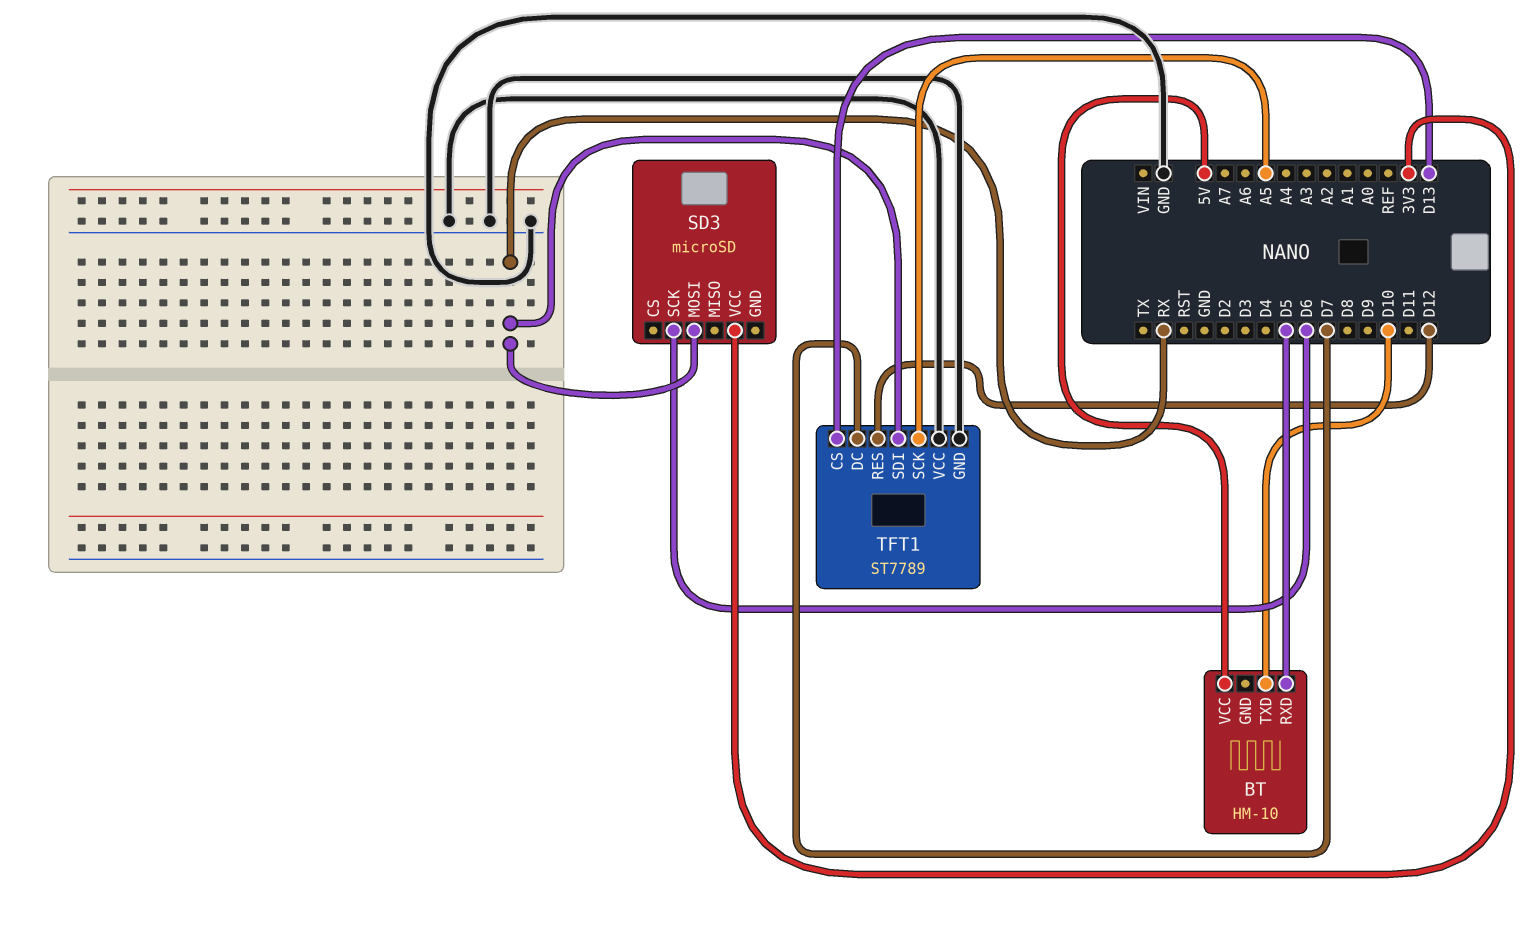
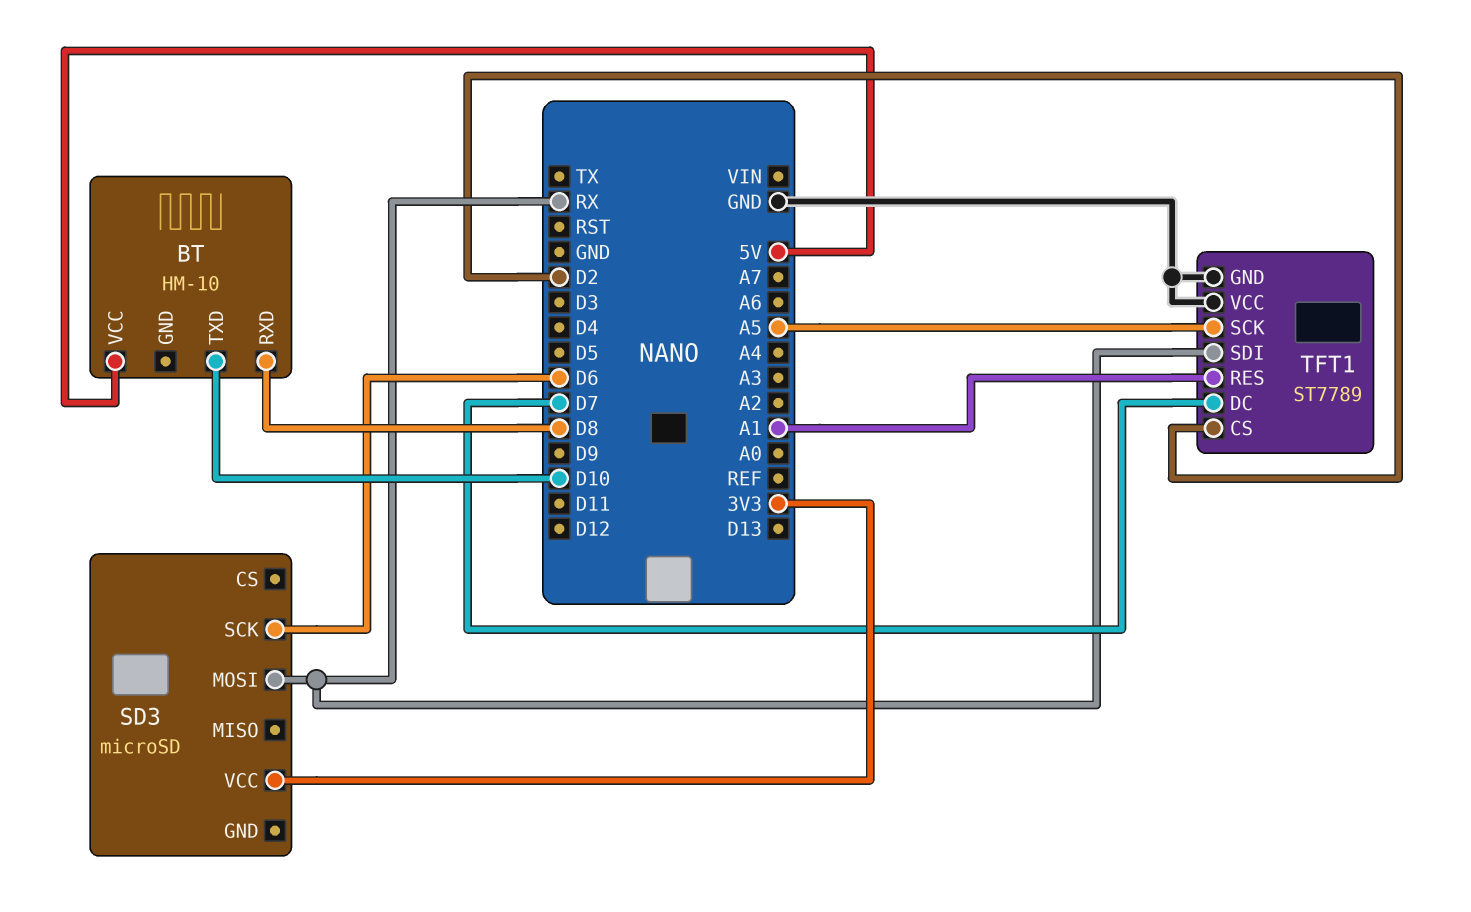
BT pin RXD: D5 -> D8
TFT1 pin CS: D13 -> D2
TFT1 pin RES: D12 -> A1

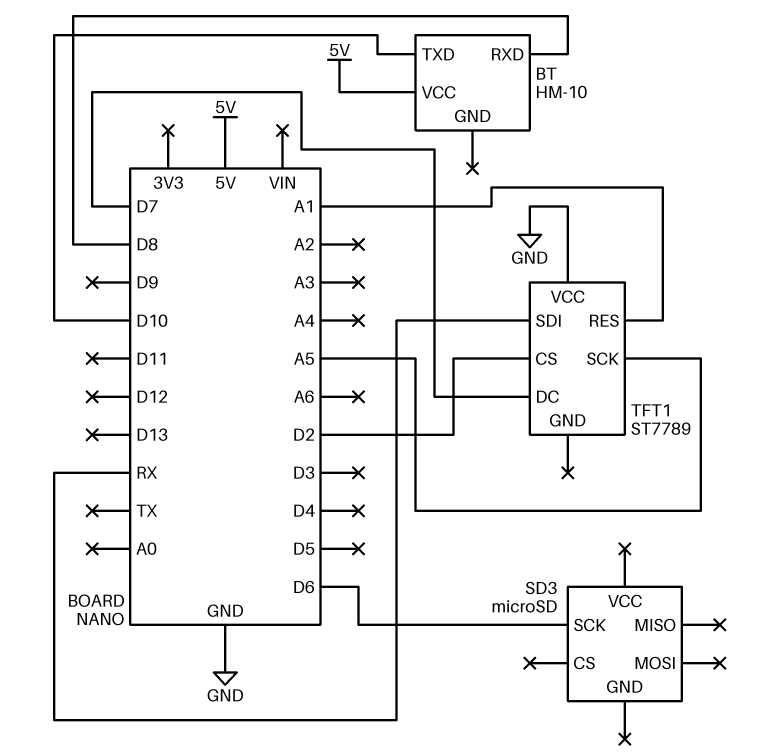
SD3 pin MOSI: RX -> none
SD3 pin VCC: 3V3 -> none
TFT1 pin GND: GND -> none

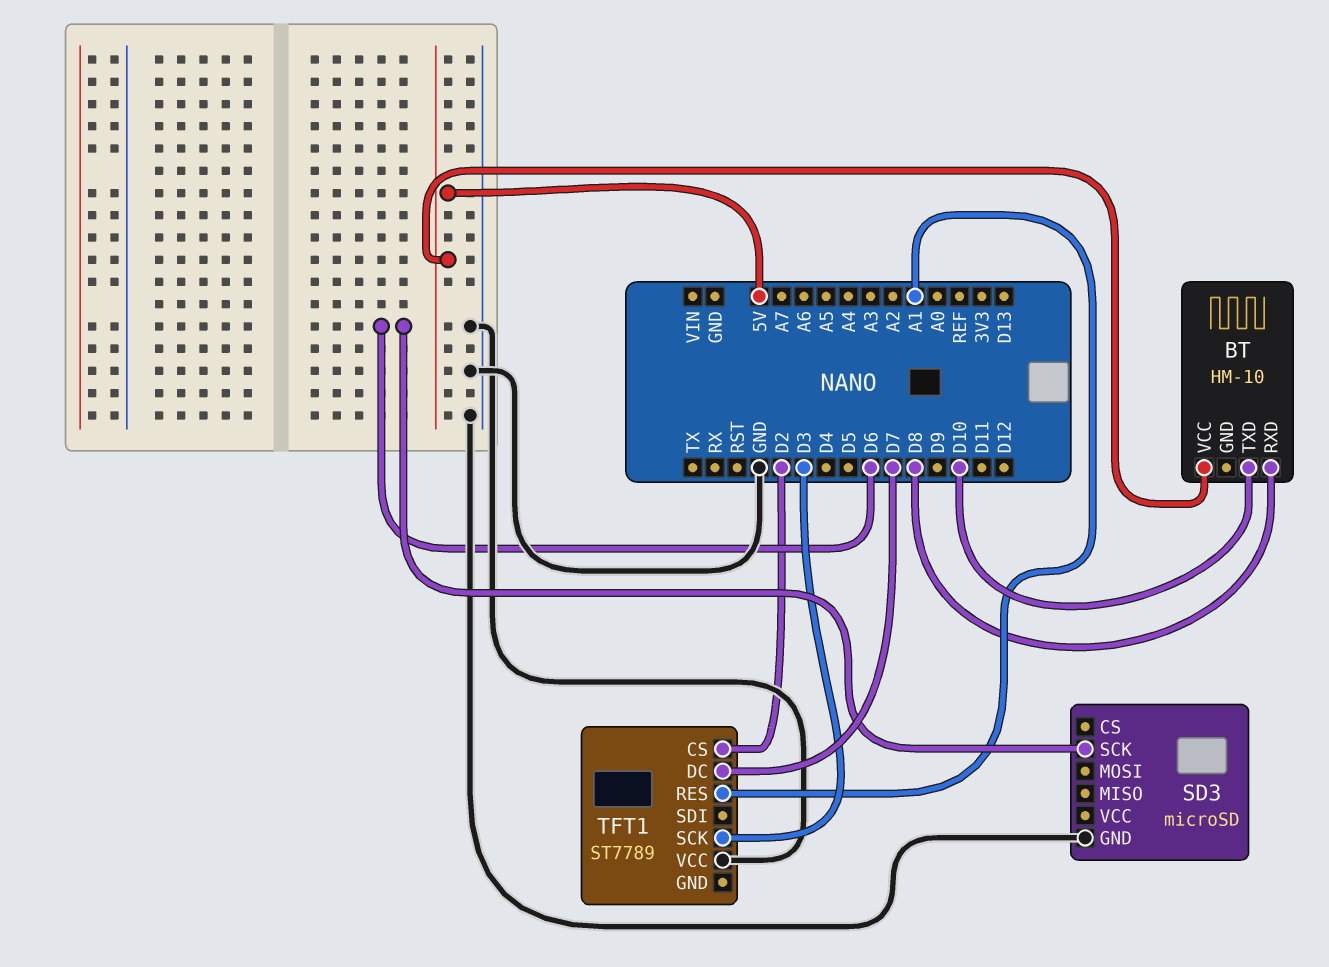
SD3 pin GND: none -> GND
TFT1 pin SCK: A5 -> D3
TFT1 pin SDI: RX -> none

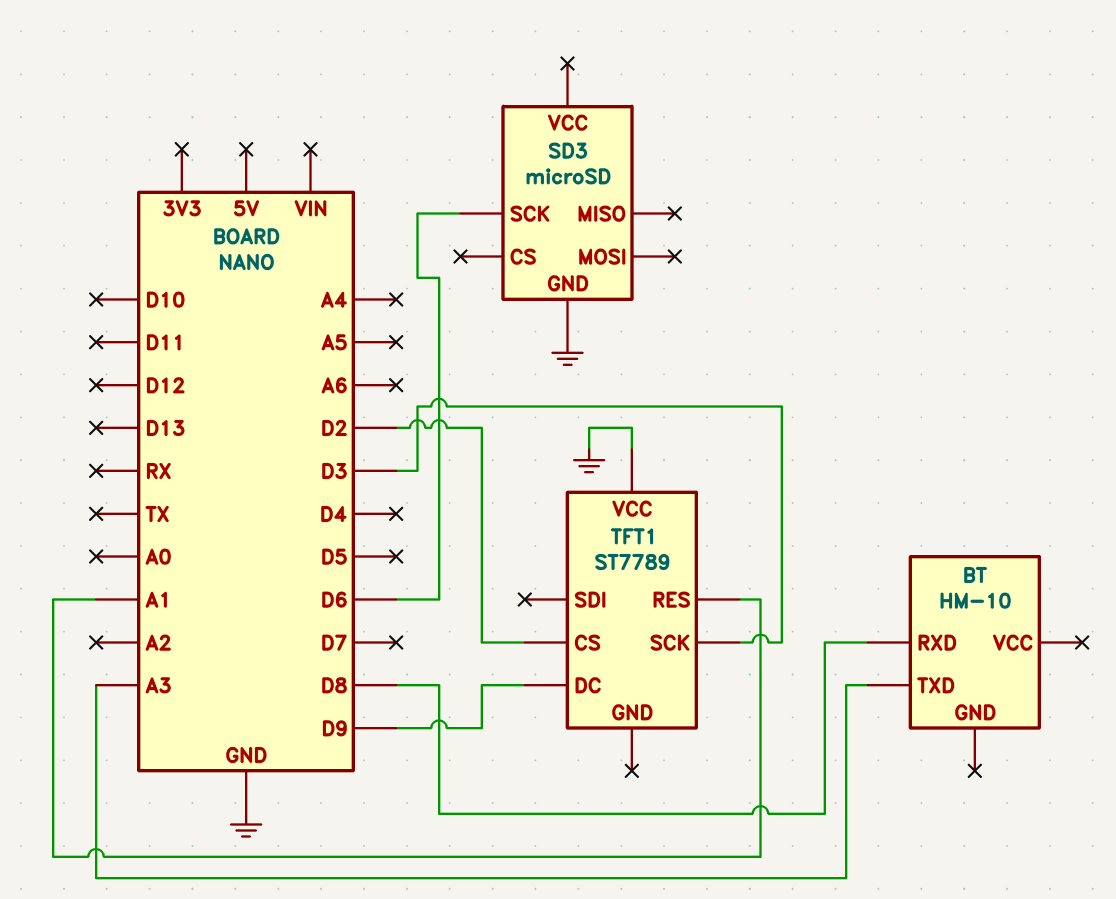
BT pin TXD: D10 -> A3
BT pin VCC: 5V -> none
TFT1 pin DC: D7 -> D9

